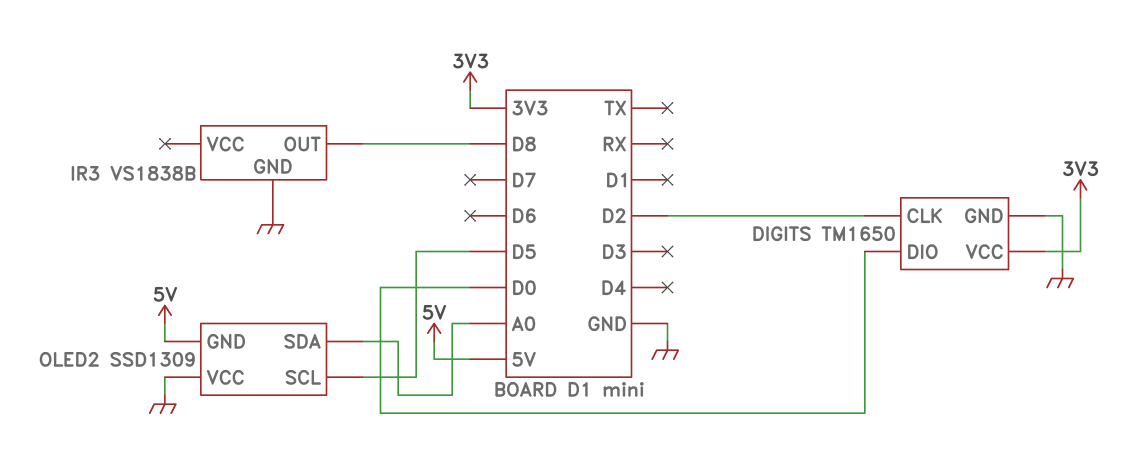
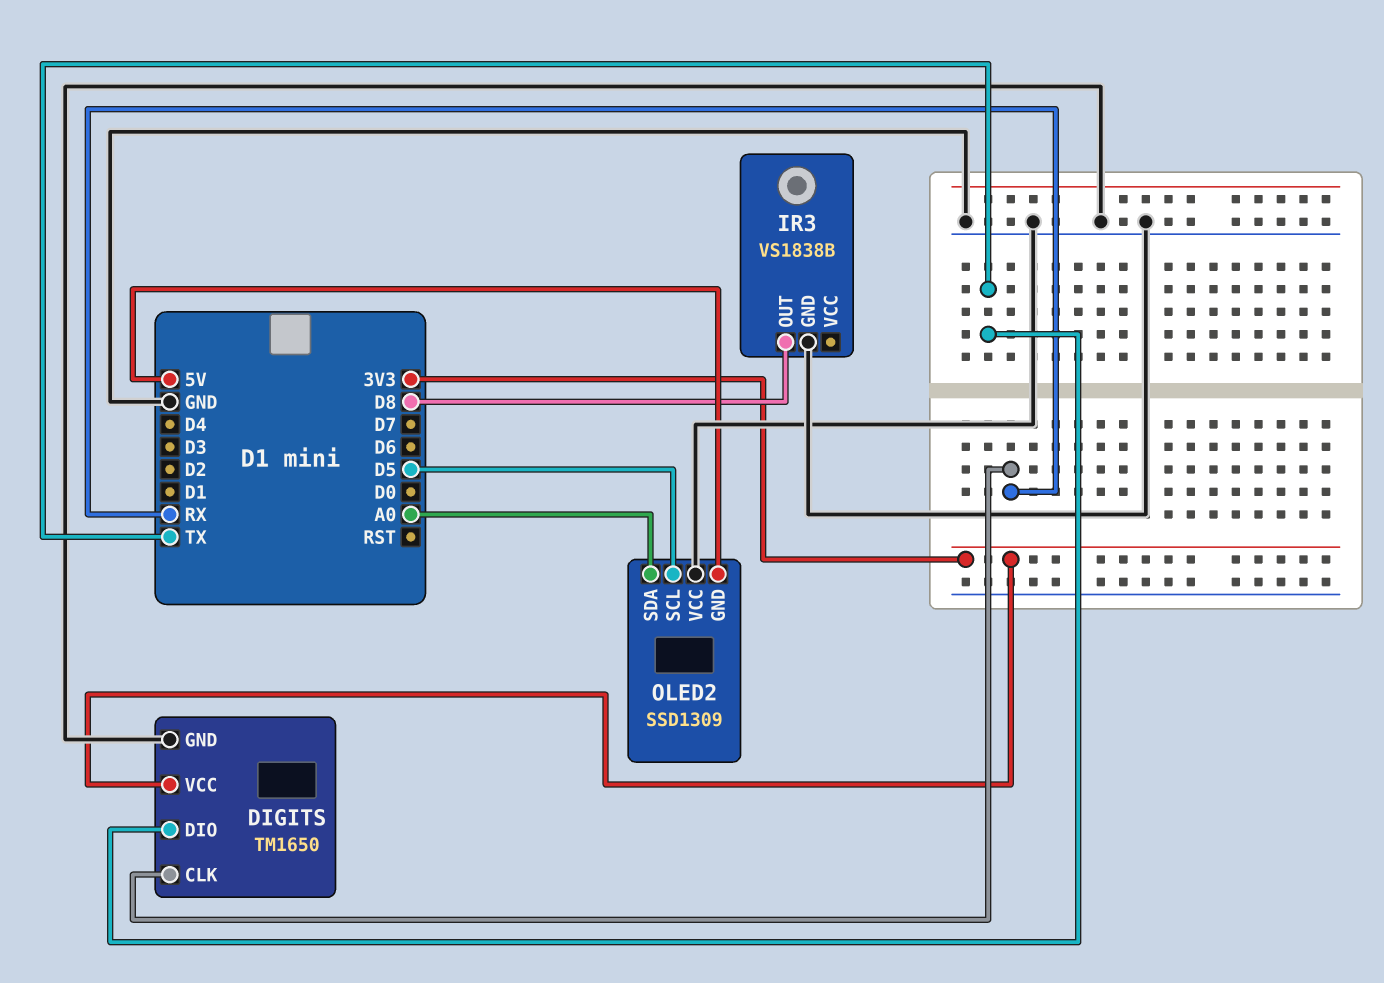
DIGITS pin CLK: D2 -> RX
DIGITS pin DIO: D0 -> TX

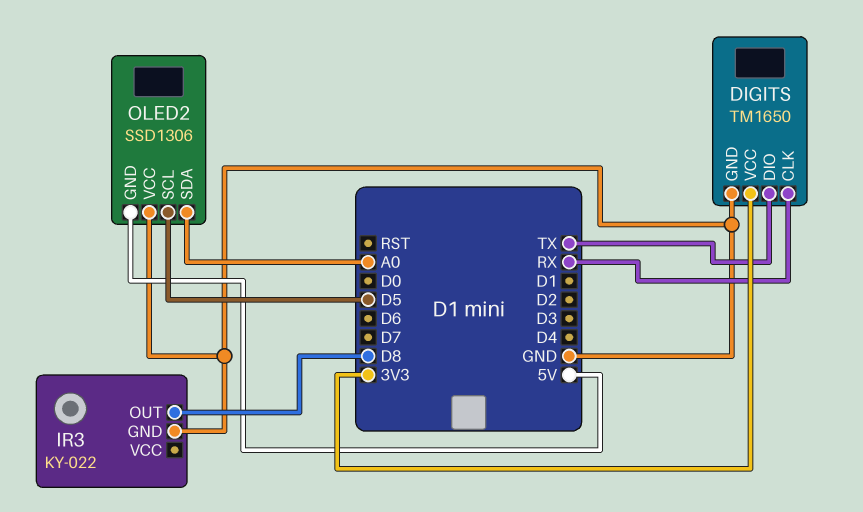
IR3: VS1838B -> KY-022
OLED2: SSD1309 -> SSD1306

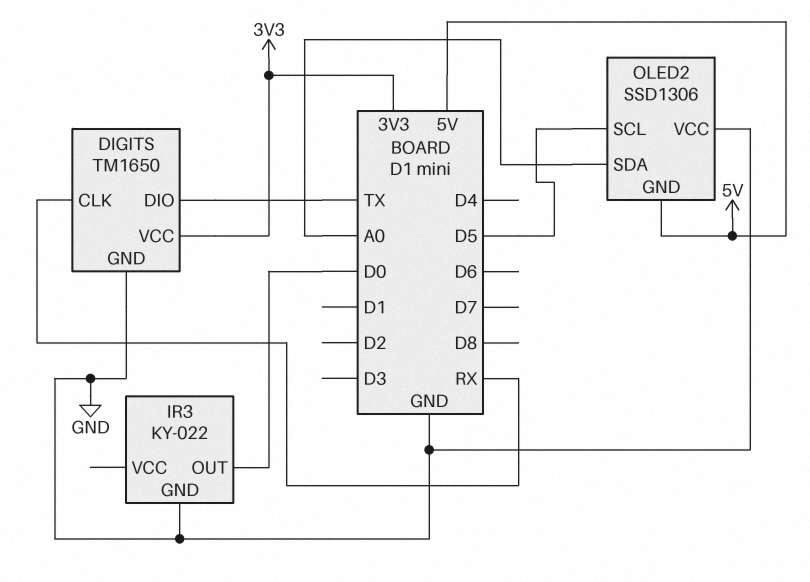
IR3 pin OUT: D8 -> D0

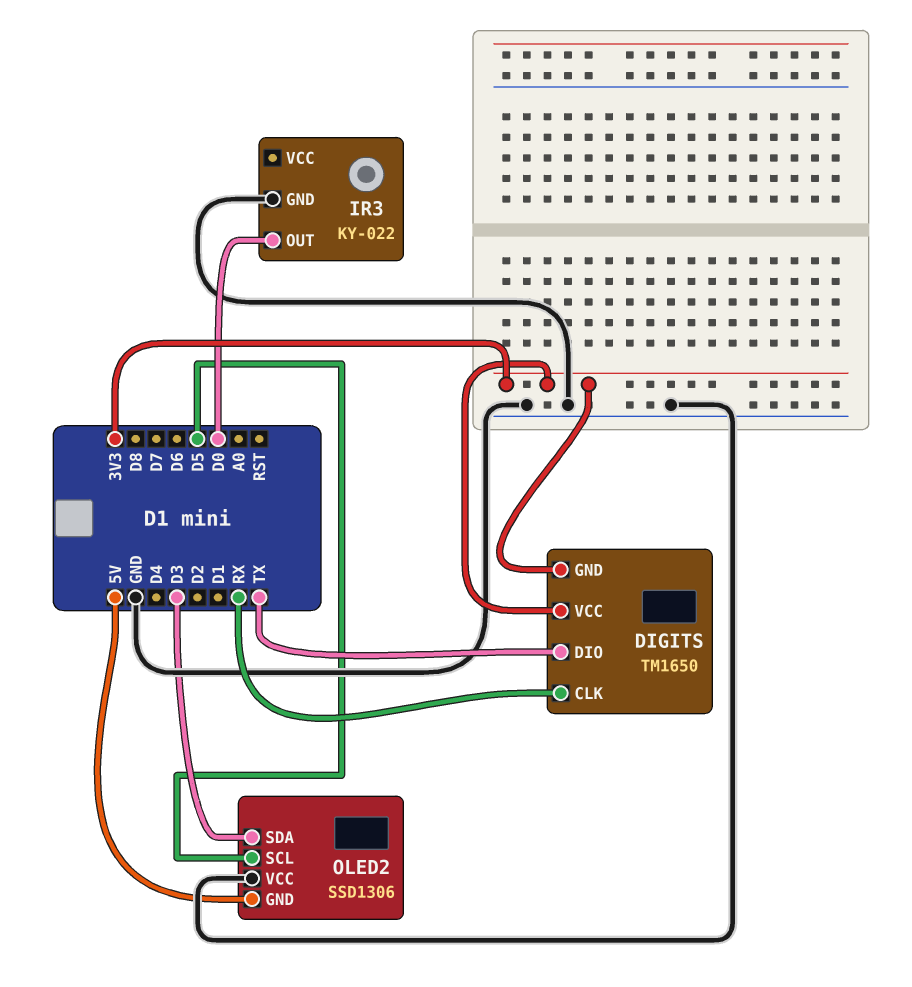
DIGITS pin GND: GND -> 3V3
OLED2 pin SDA: A0 -> D3

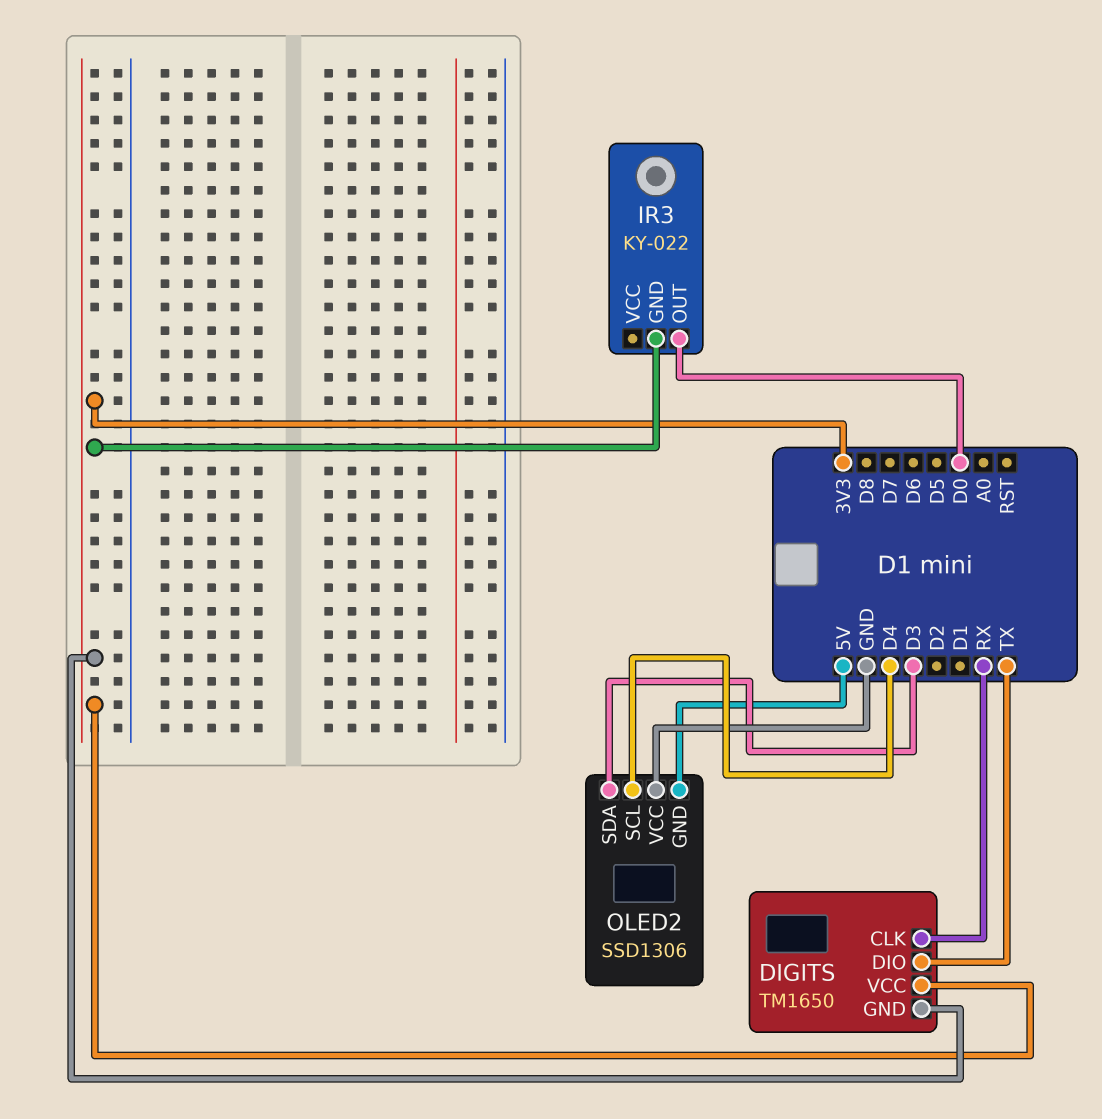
IR3 pin GND: GND -> 3V3
OLED2 pin SCL: D5 -> D4

